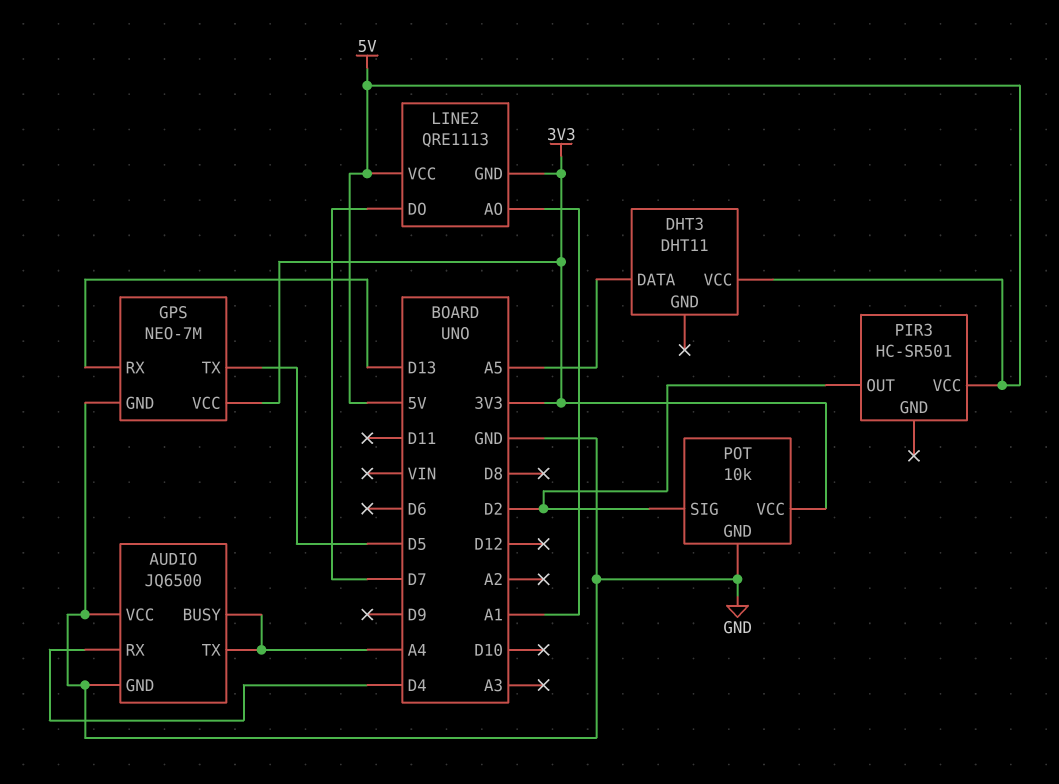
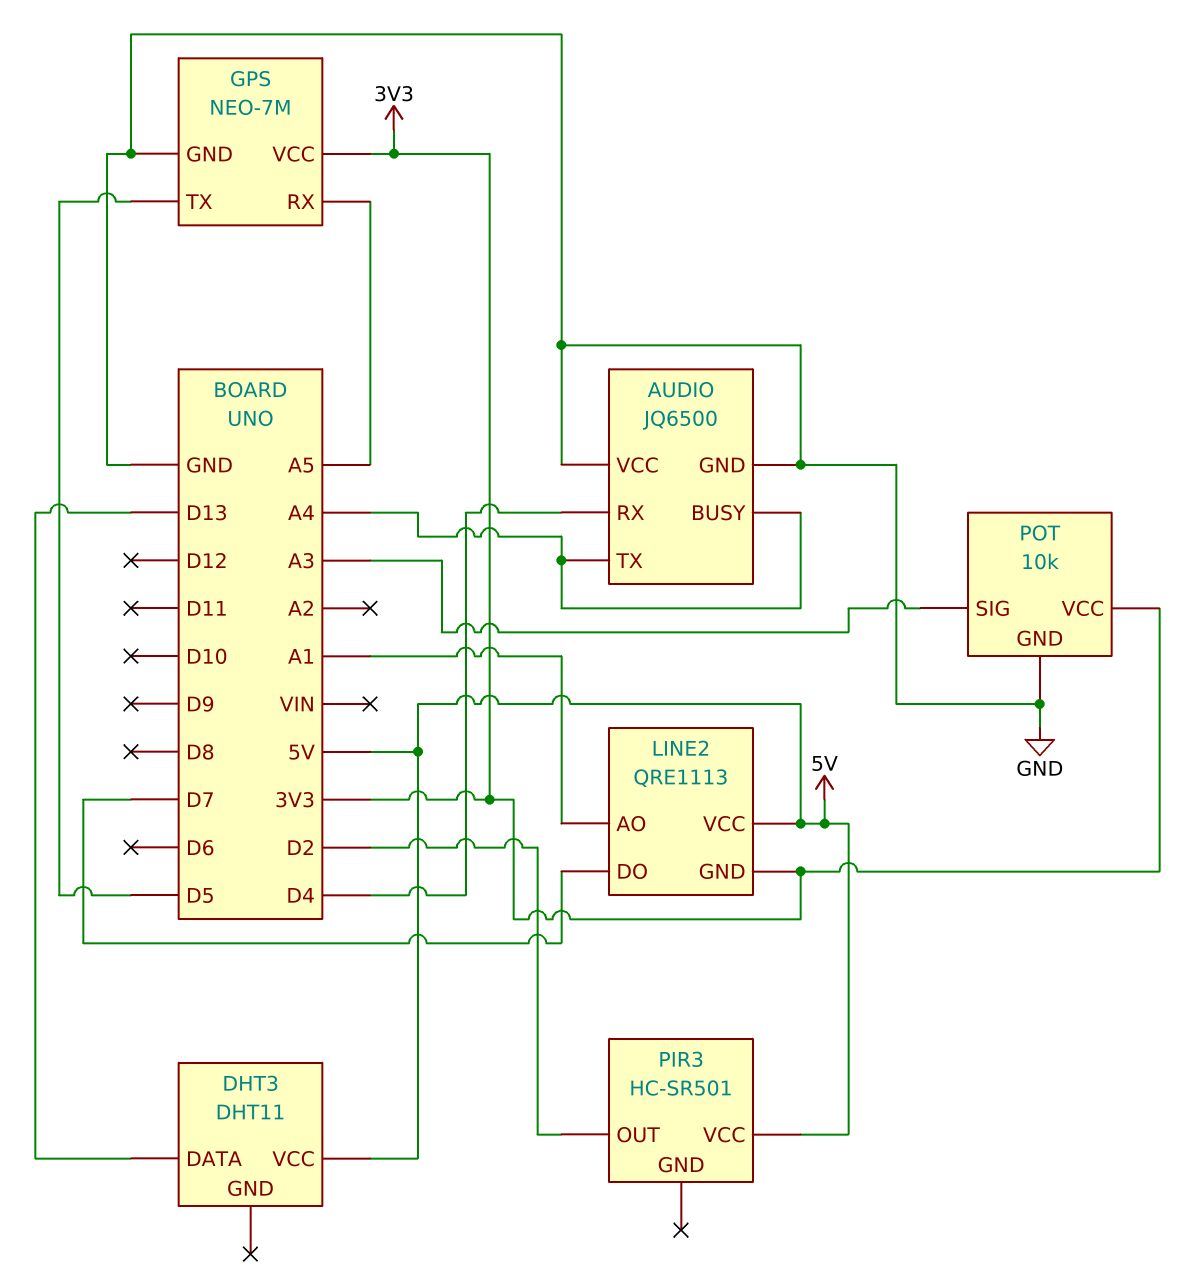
DHT3 pin DATA: A5 -> D13
GPS pin RX: D13 -> A5
POT pin SIG: D2 -> A3

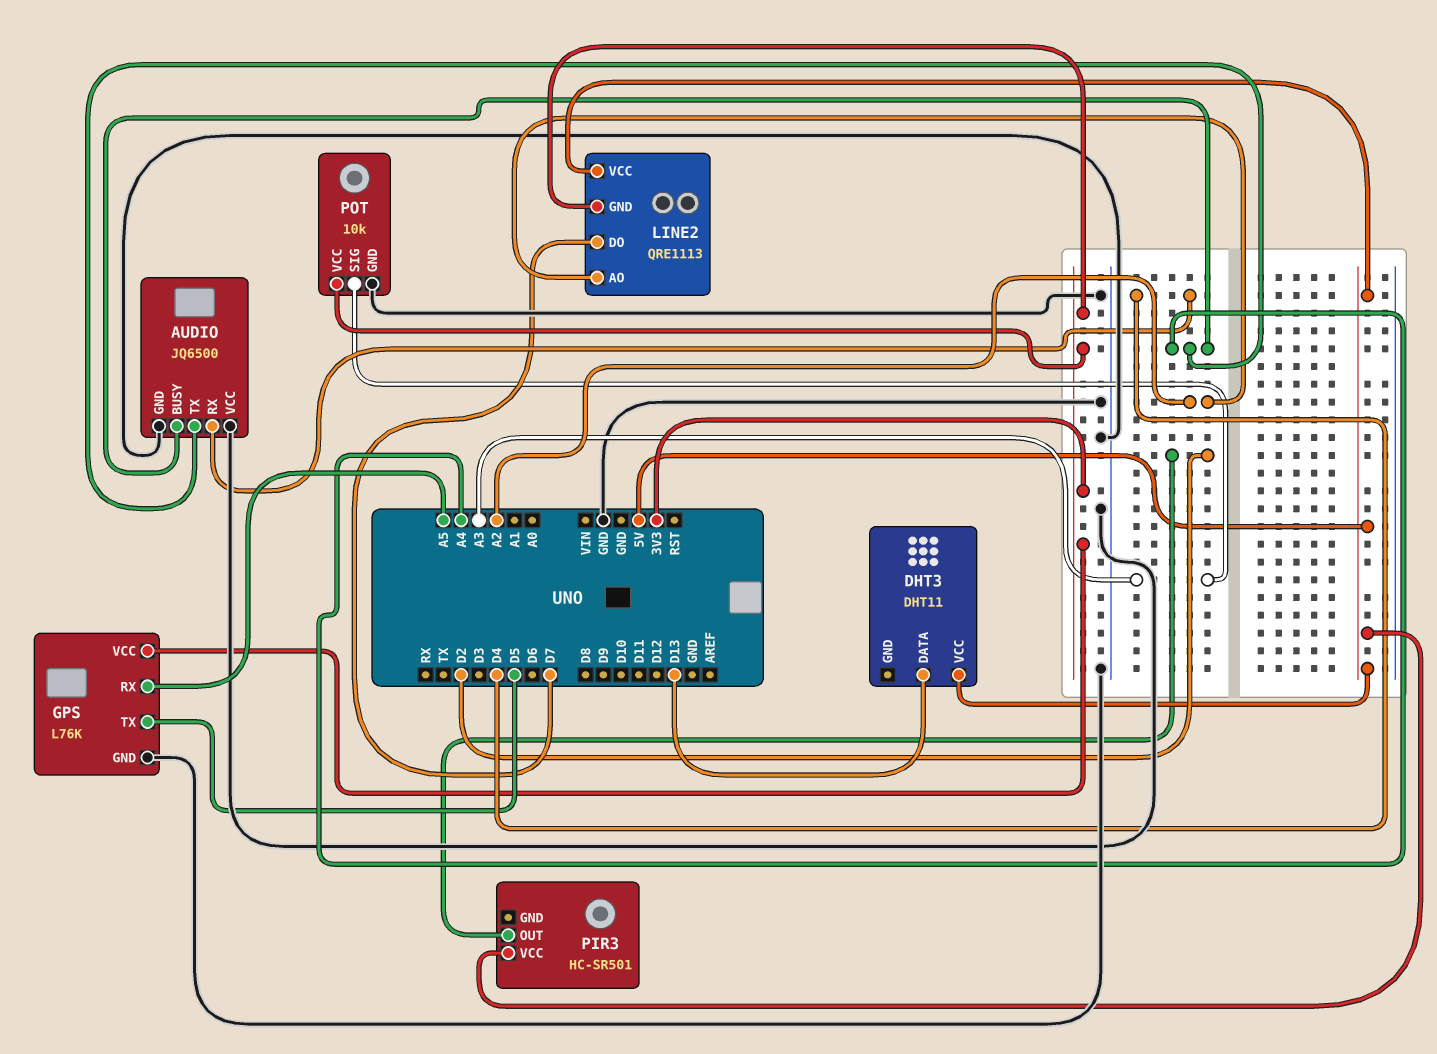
GPS: NEO-7M -> L76K
LINE2 pin AO: A1 -> A2

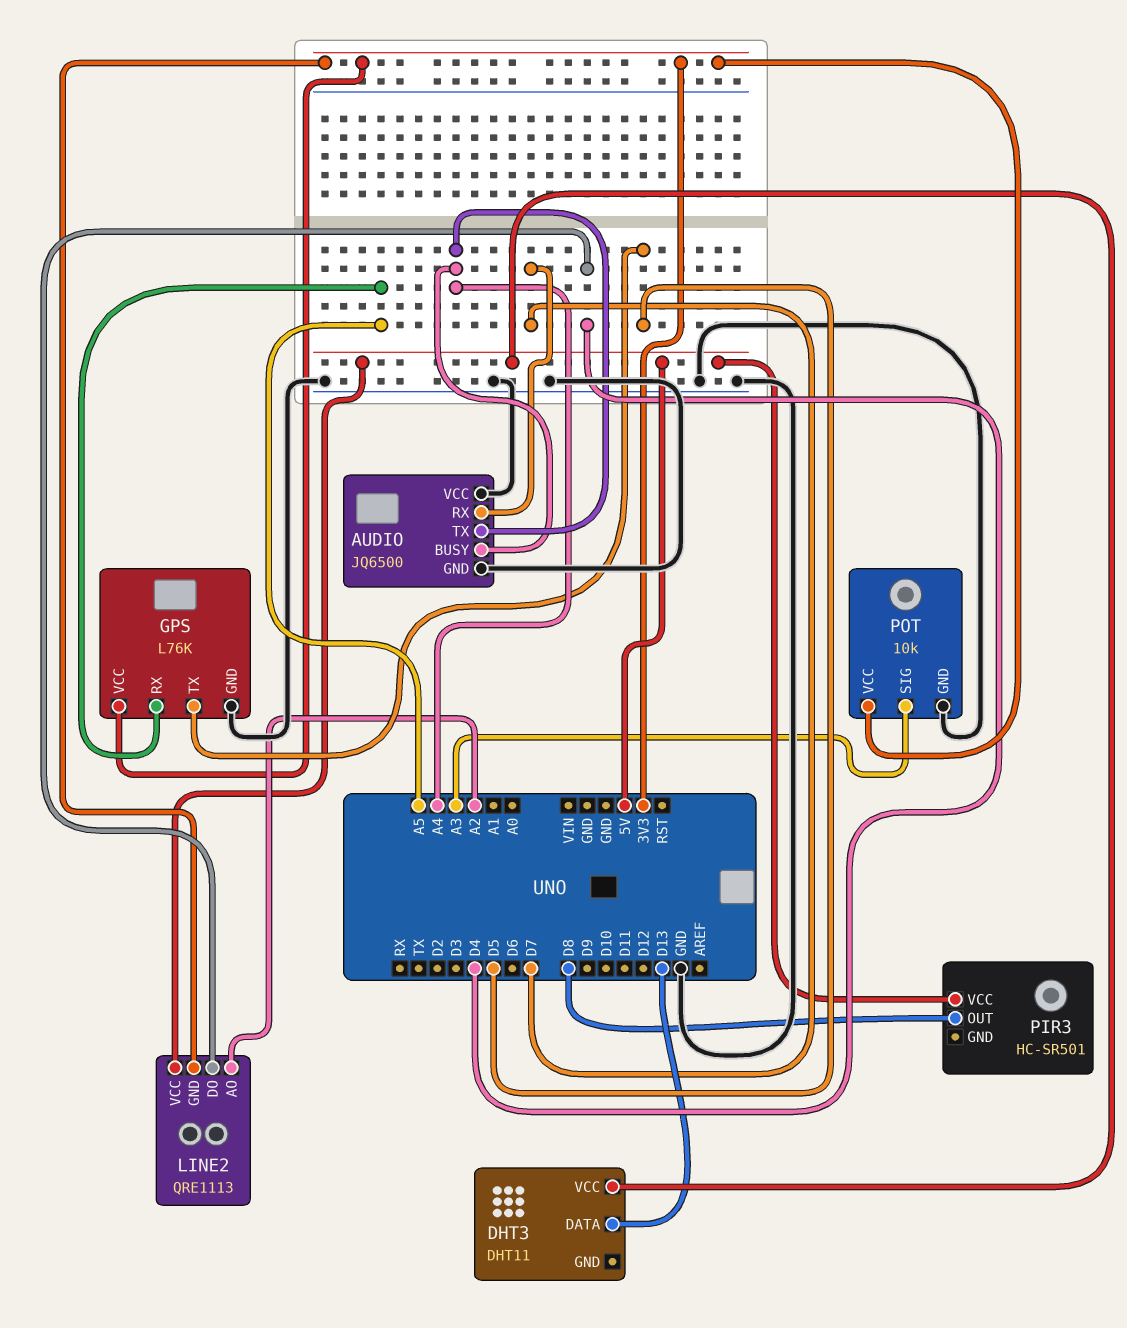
AUDIO pin RX: D4 -> D7
LINE2 pin DO: D7 -> D4
PIR3 pin OUT: D2 -> D8

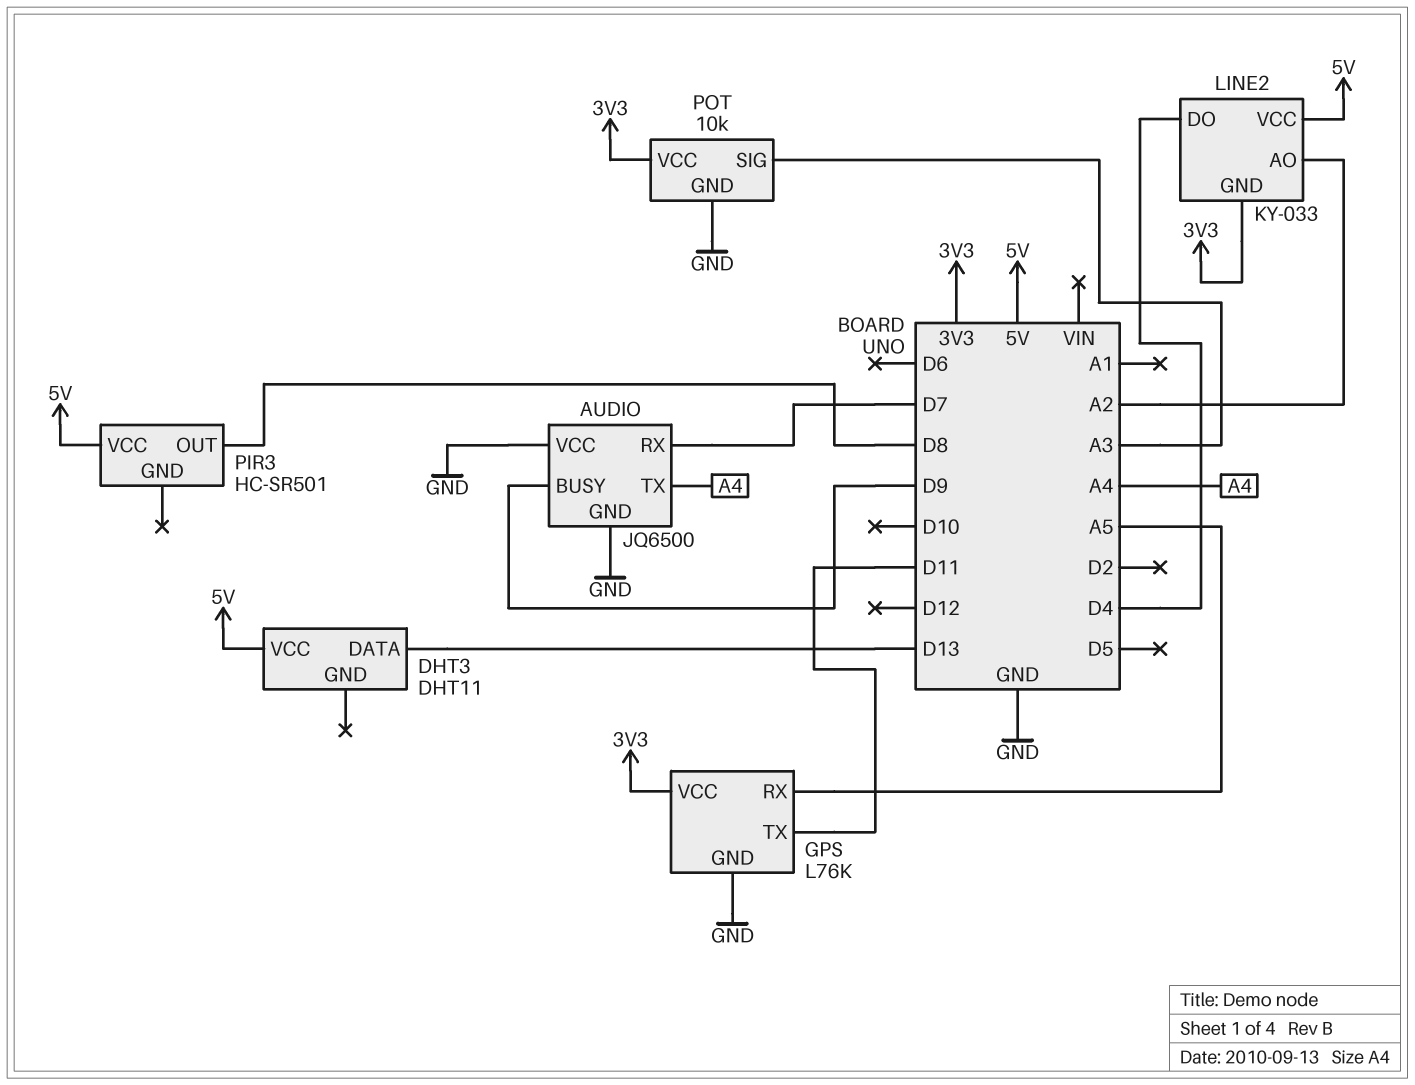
AUDIO pin BUSY: A4 -> D9
GPS pin TX: D5 -> D11
LINE2: QRE1113 -> KY-033

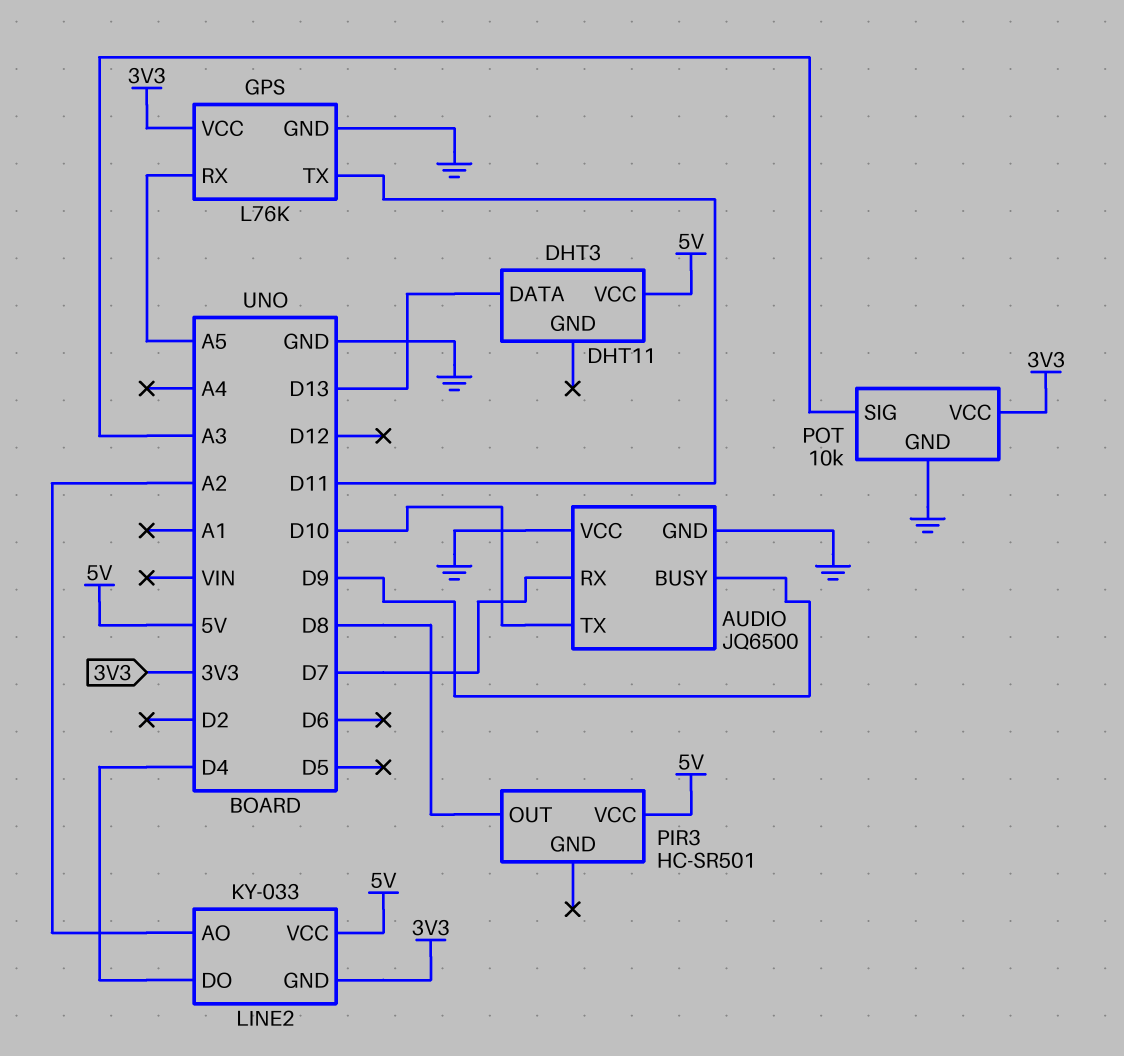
AUDIO pin TX: A4 -> D10

